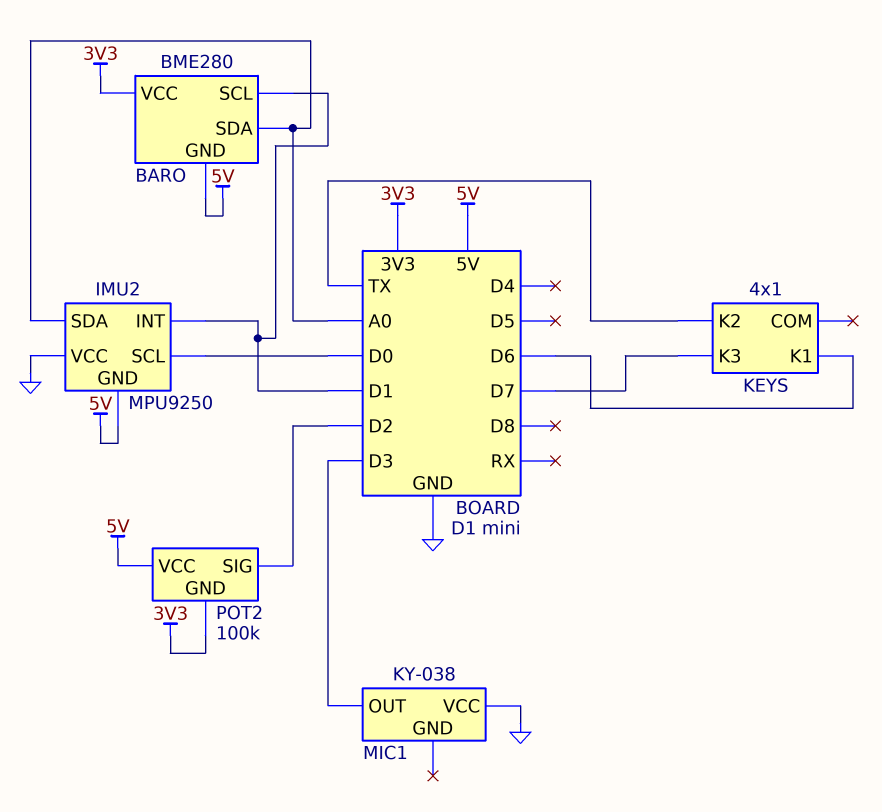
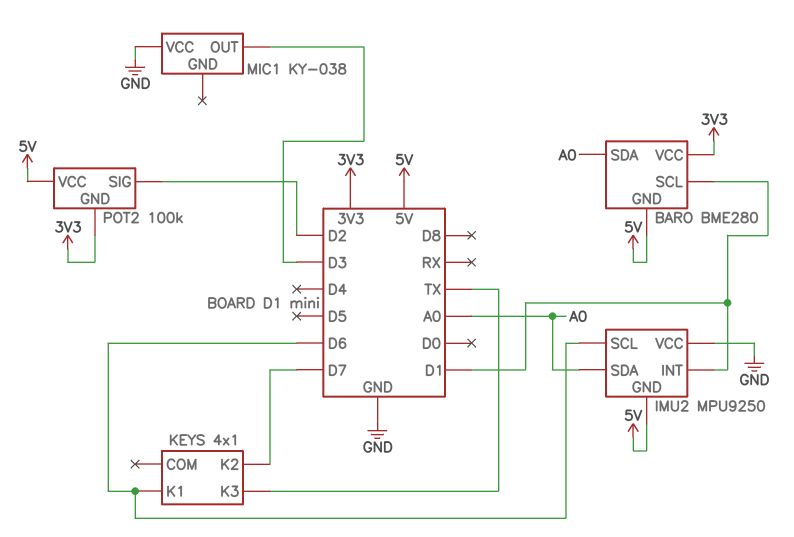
IMU2 pin SCL: D0 -> D6
KEYS pin K2: TX -> D7
KEYS pin K3: D7 -> TX

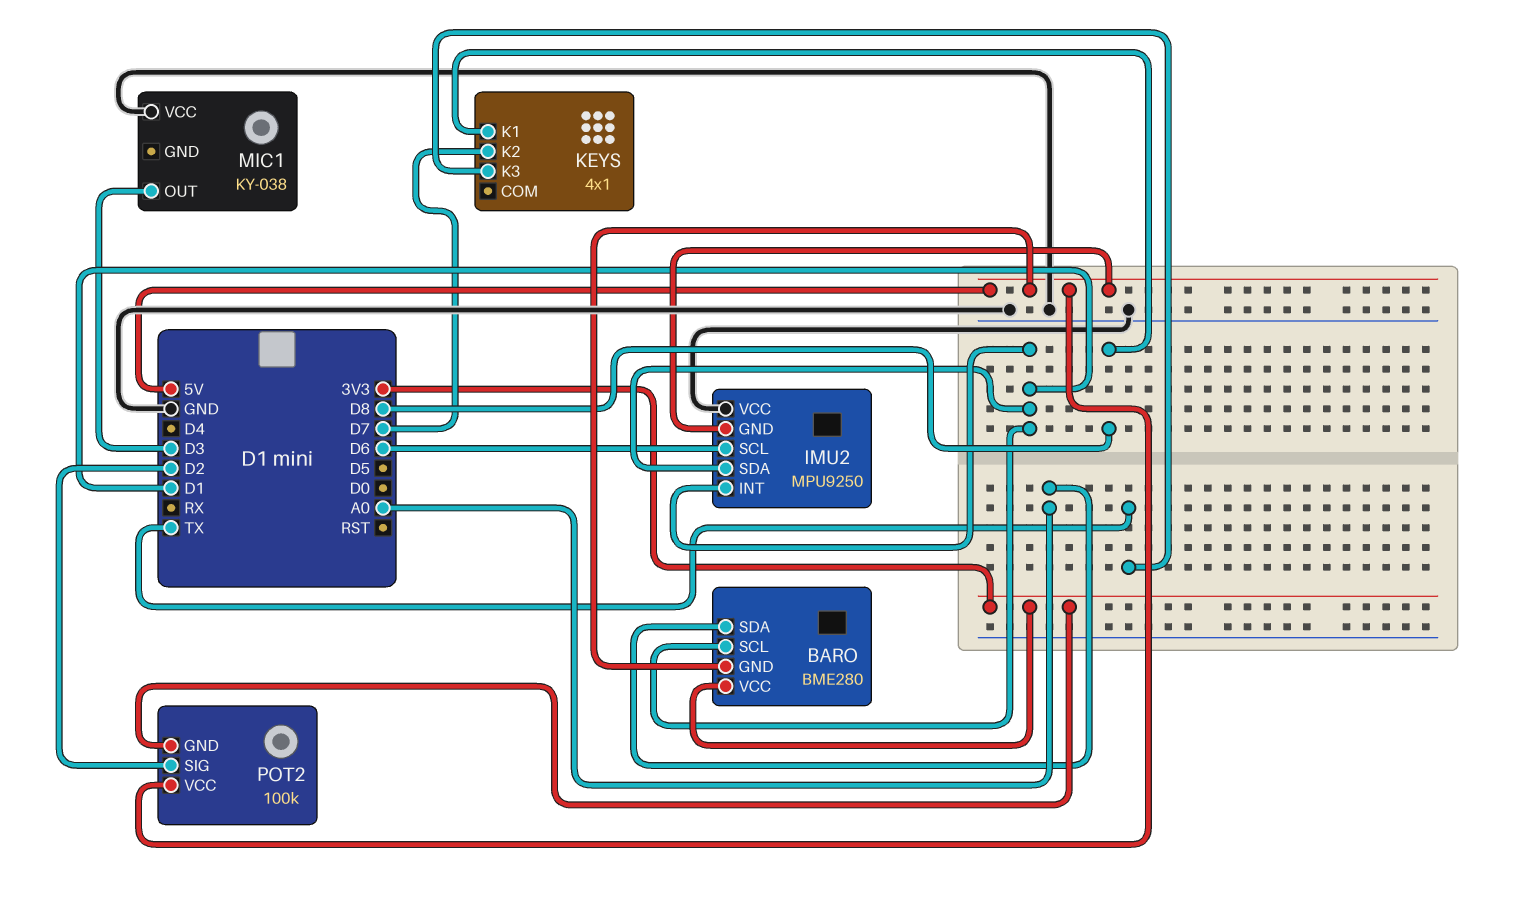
IMU2 pin SDA: A0 -> D1
KEYS pin K1: D6 -> D8

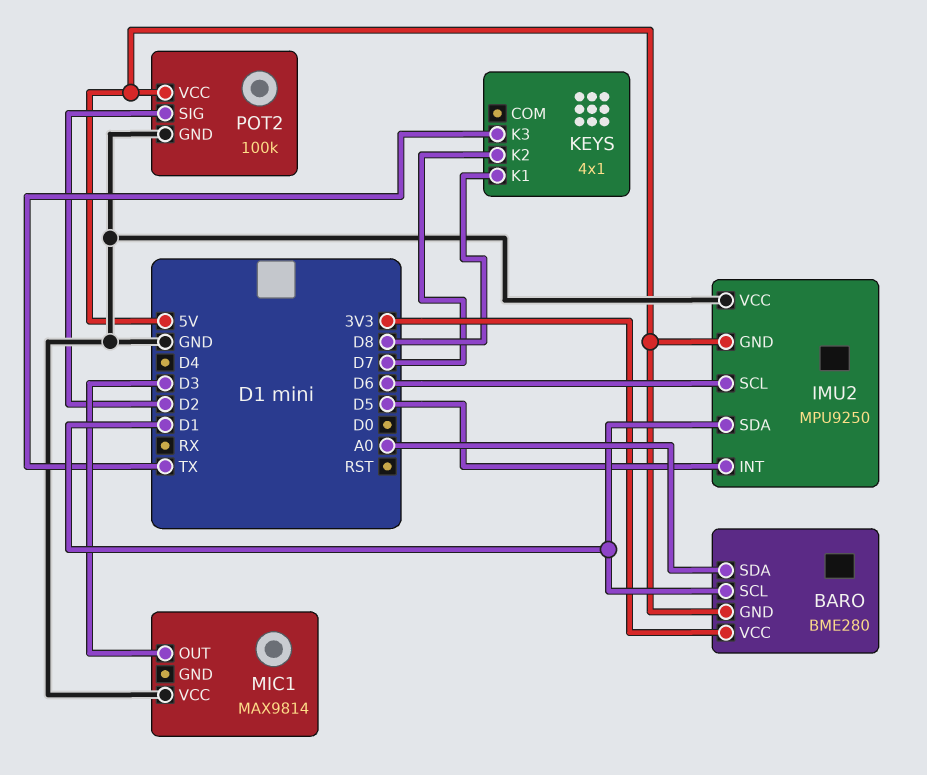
IMU2 pin INT: D1 -> D5
MIC1: KY-038 -> MAX9814
POT2 pin GND: 3V3 -> GND

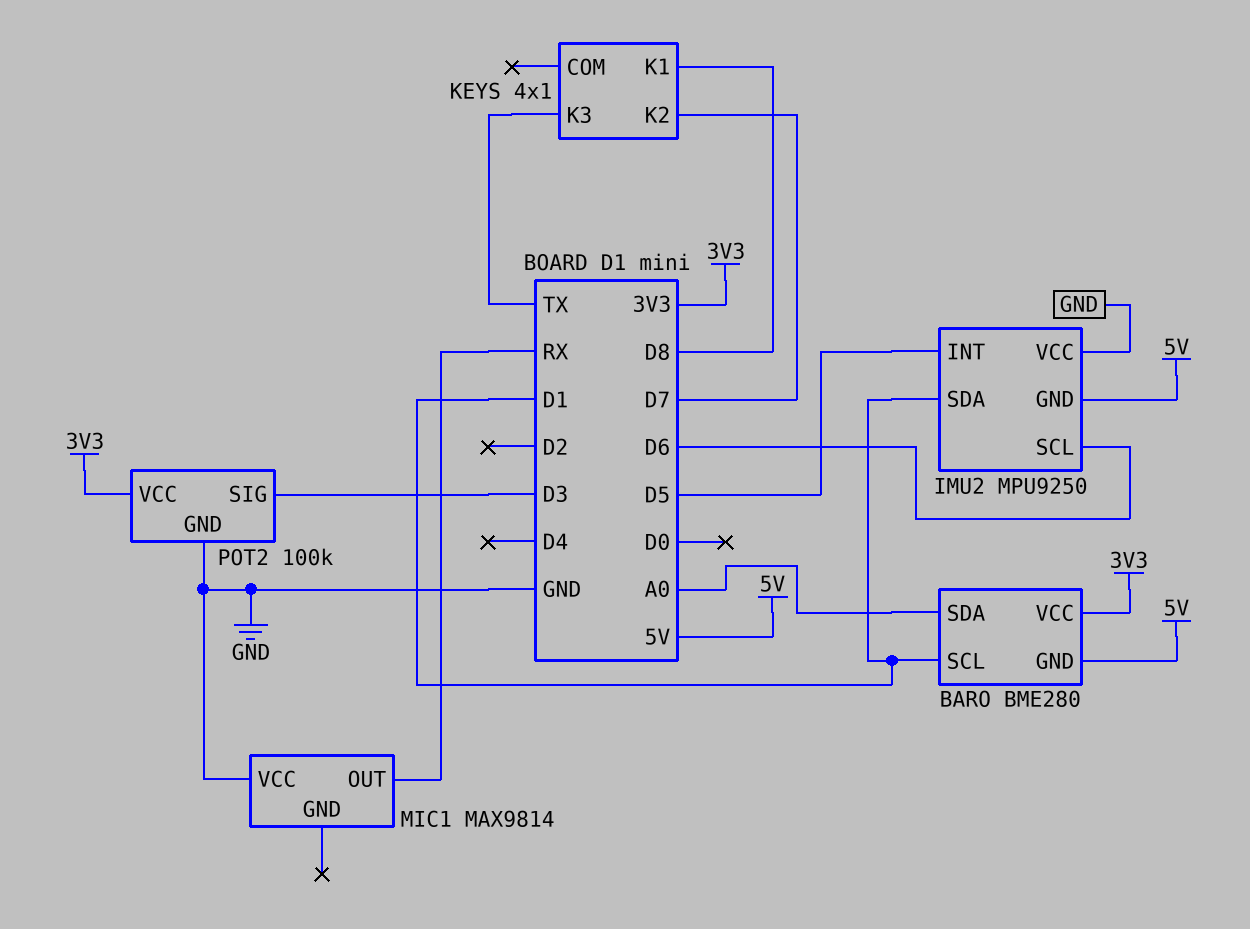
MIC1 pin OUT: D3 -> RX
POT2 pin SIG: D2 -> D3
POT2 pin VCC: 5V -> 3V3

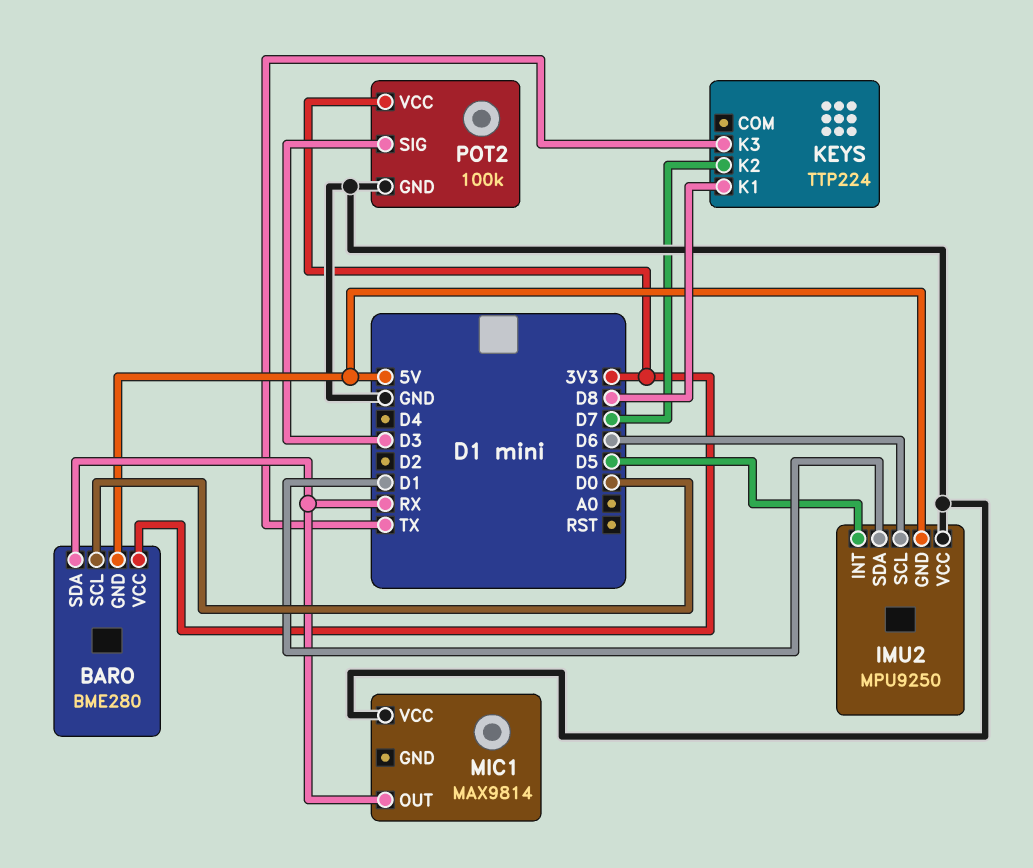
BARO pin SCL: D1 -> D0
BARO pin SDA: A0 -> RX
KEYS: 4x1 -> TTP224

